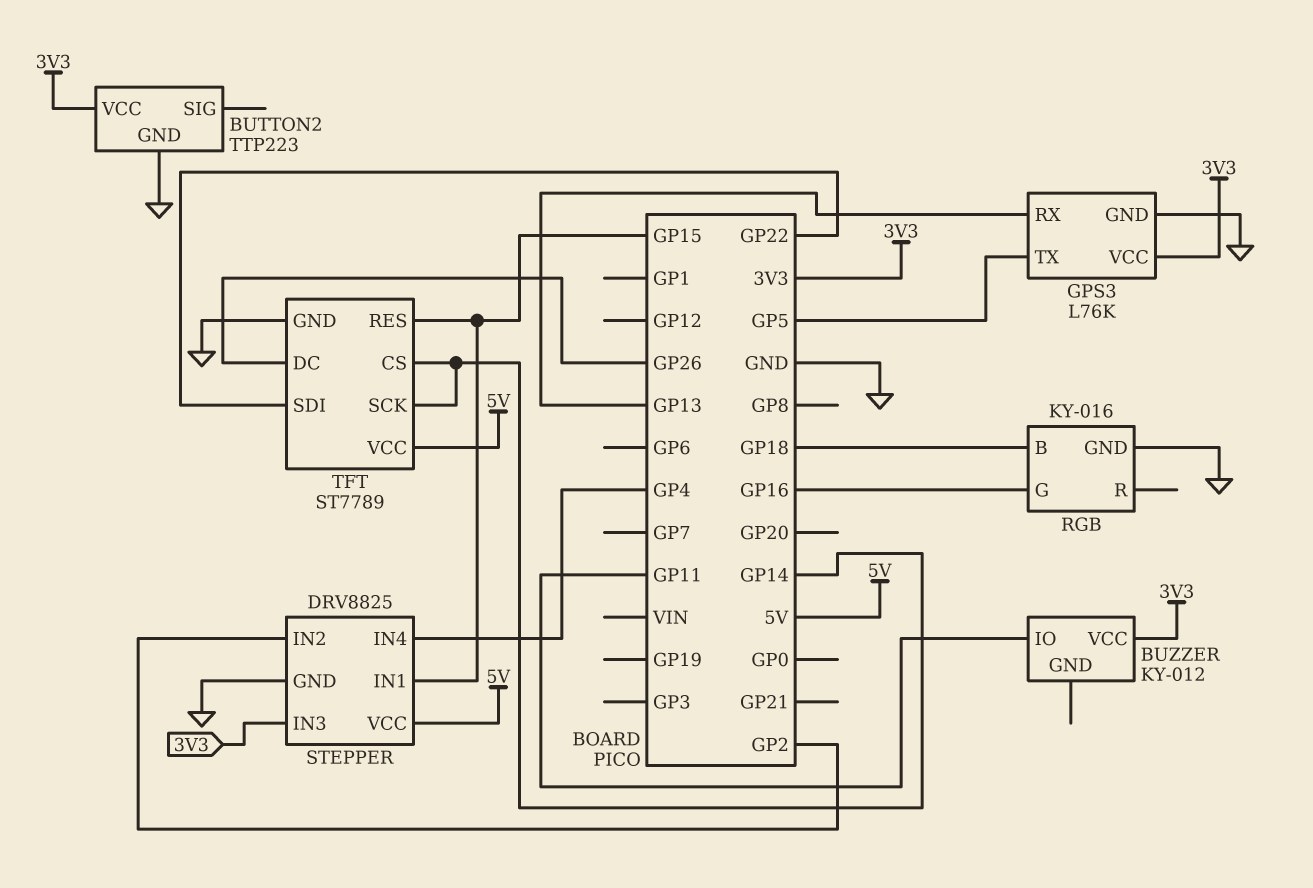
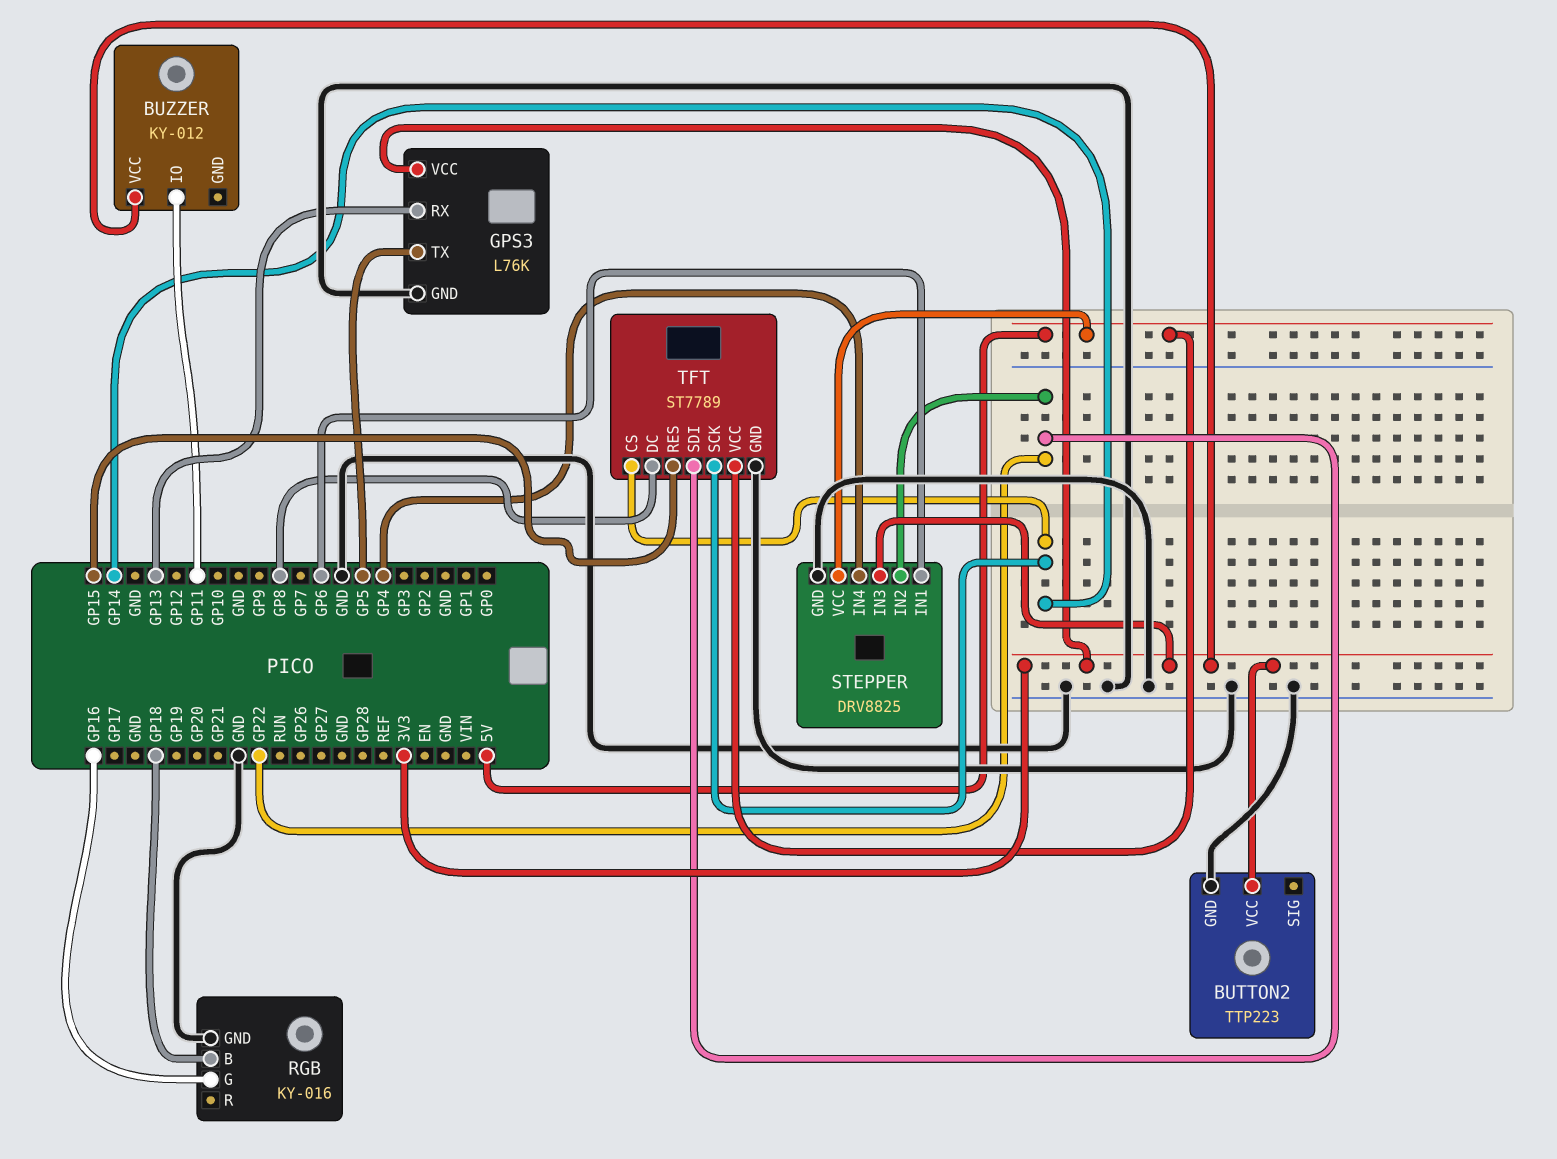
STEPPER pin IN1: GP15 -> GP6
STEPPER pin IN2: GP2 -> GP22
TFT pin DC: GP26 -> GP8

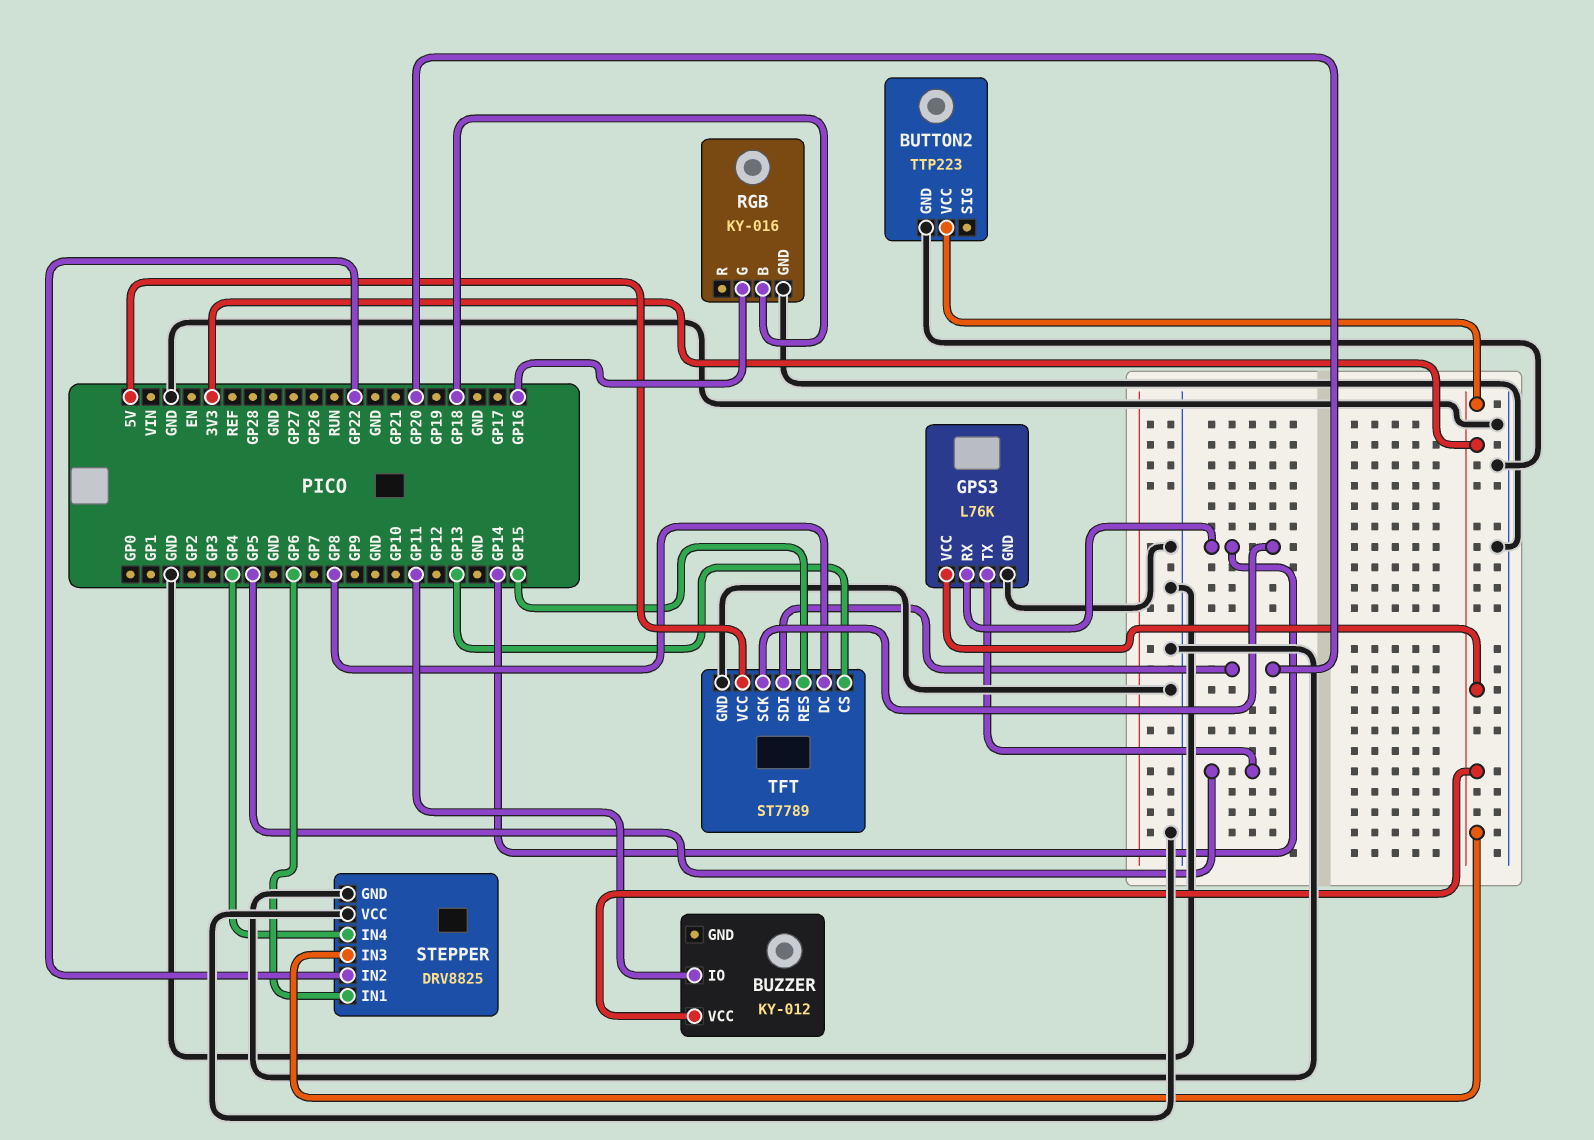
GPS3 pin RX: GP13 -> GP14
STEPPER pin VCC: 5V -> GND
TFT pin CS: GP14 -> GP13
TFT pin SDI: GP22 -> GP20

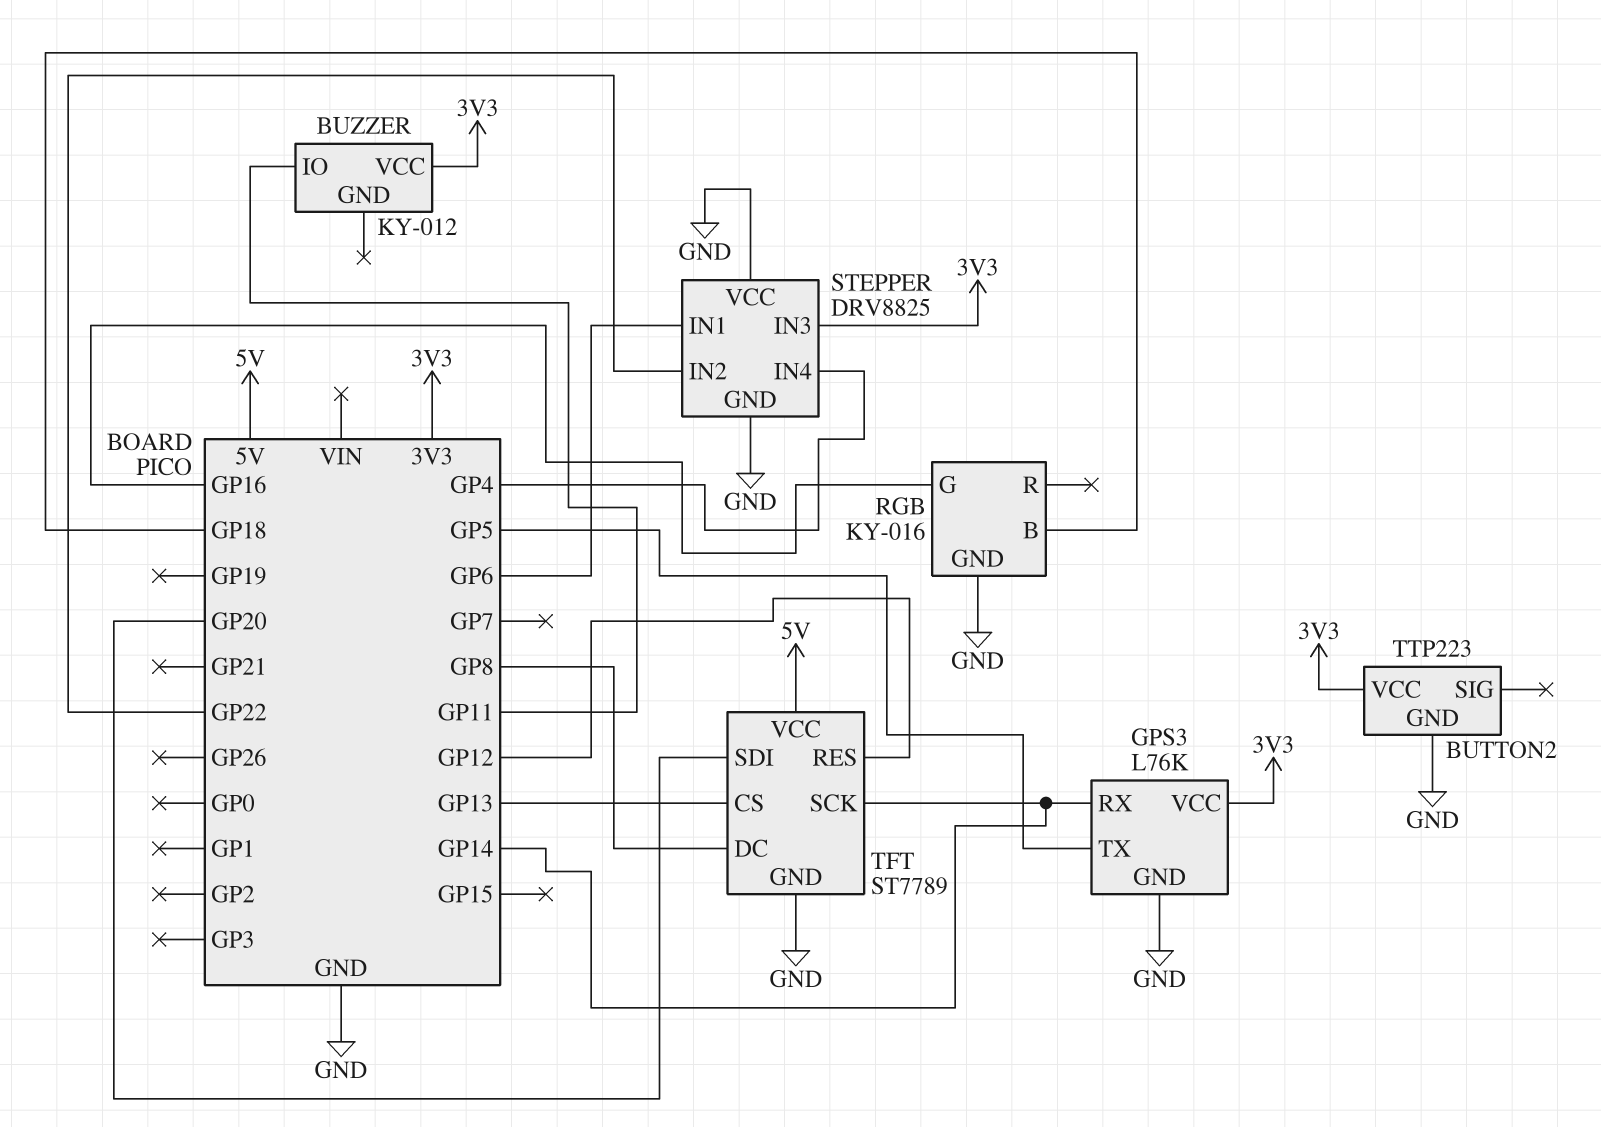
TFT pin RES: GP15 -> GP12

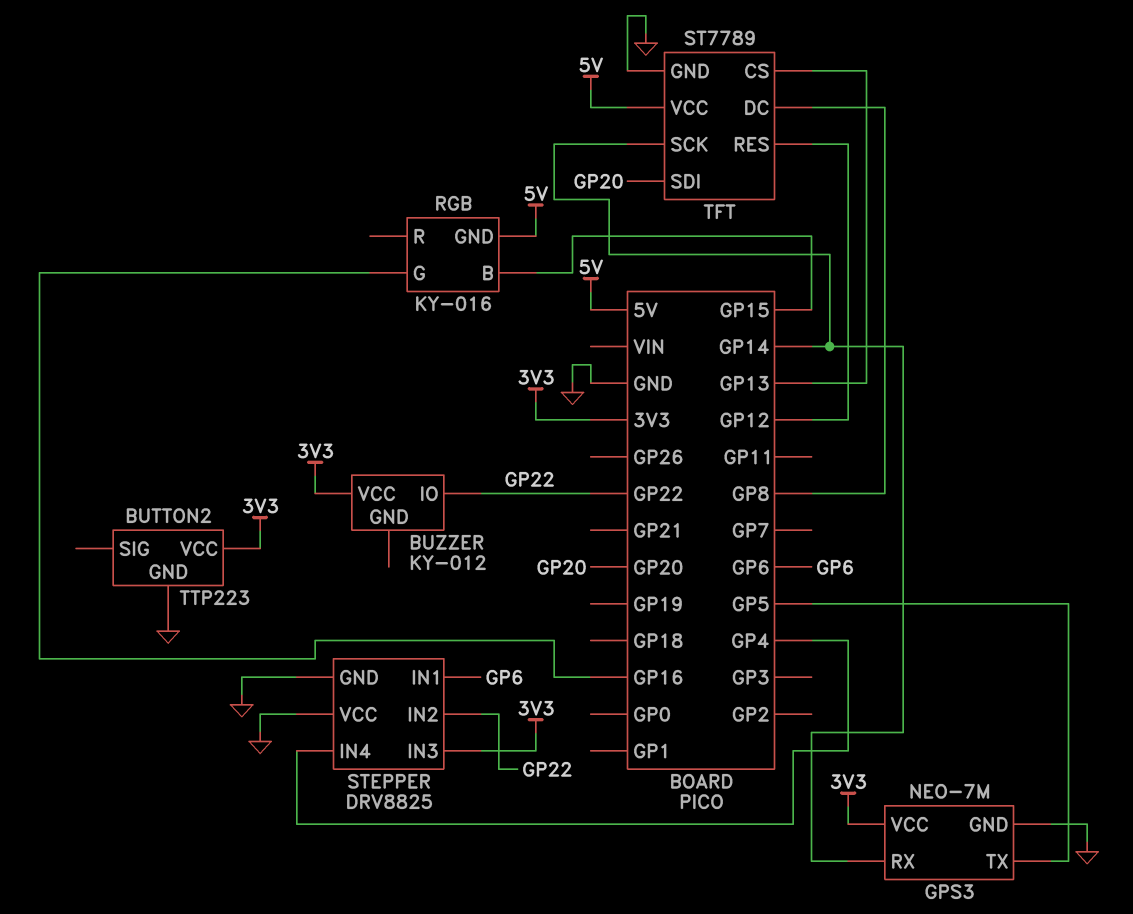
BUZZER pin IO: GP11 -> GP22
GPS3: L76K -> NEO-7M
RGB pin B: GP18 -> GP15
RGB pin GND: GND -> 5V

